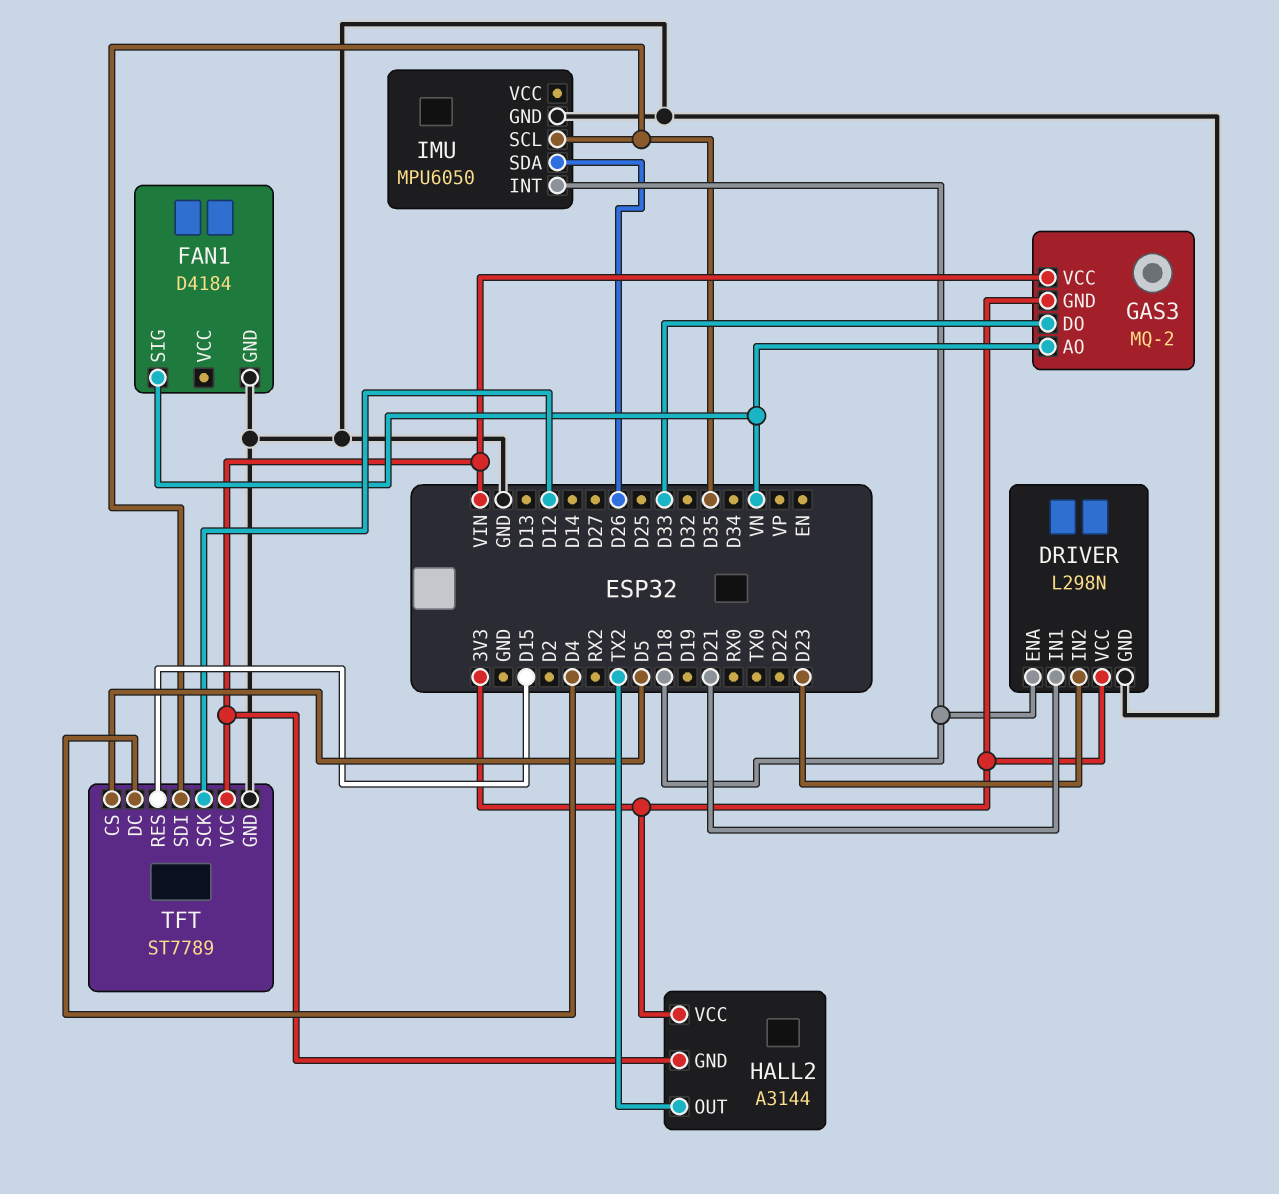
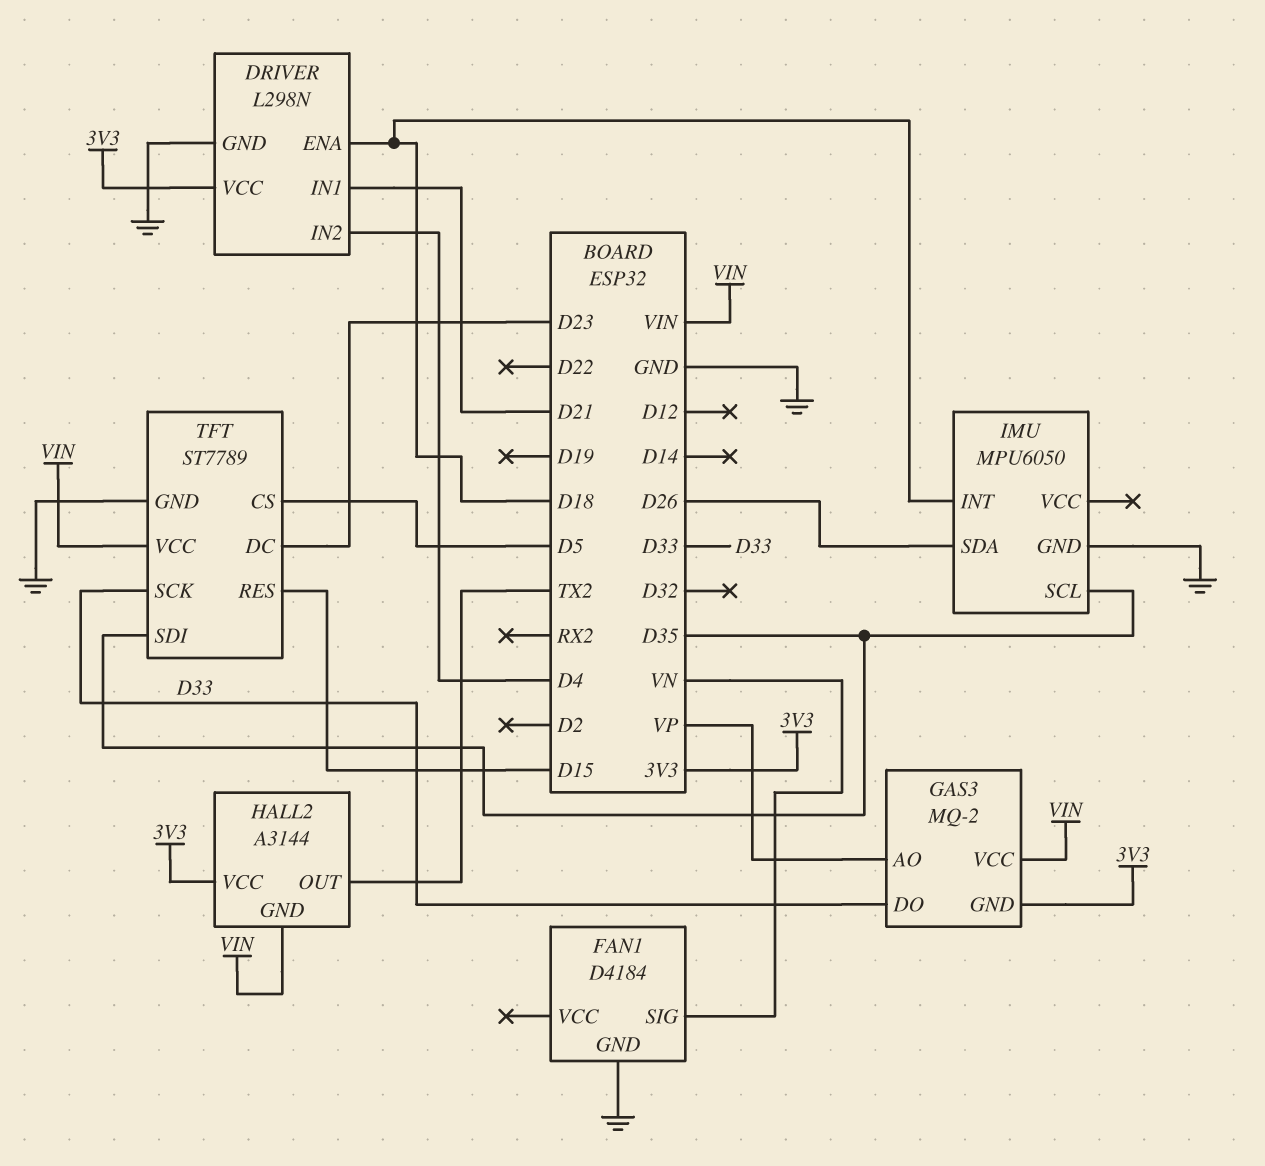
DRIVER pin IN2: D23 -> D4
GAS3 pin AO: VN -> VP
TFT pin DC: D4 -> D23
TFT pin SCK: D12 -> D33

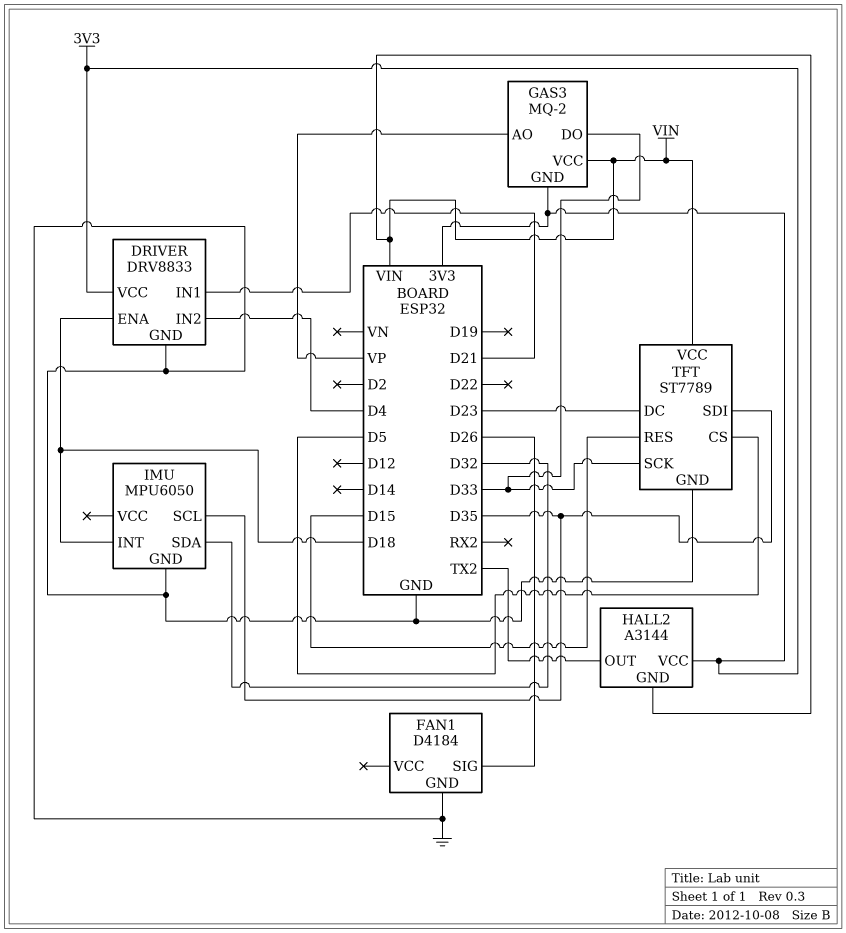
DRIVER: L298N -> DRV8833
FAN1 pin SIG: VN -> D26
IMU pin SDA: D26 -> D32

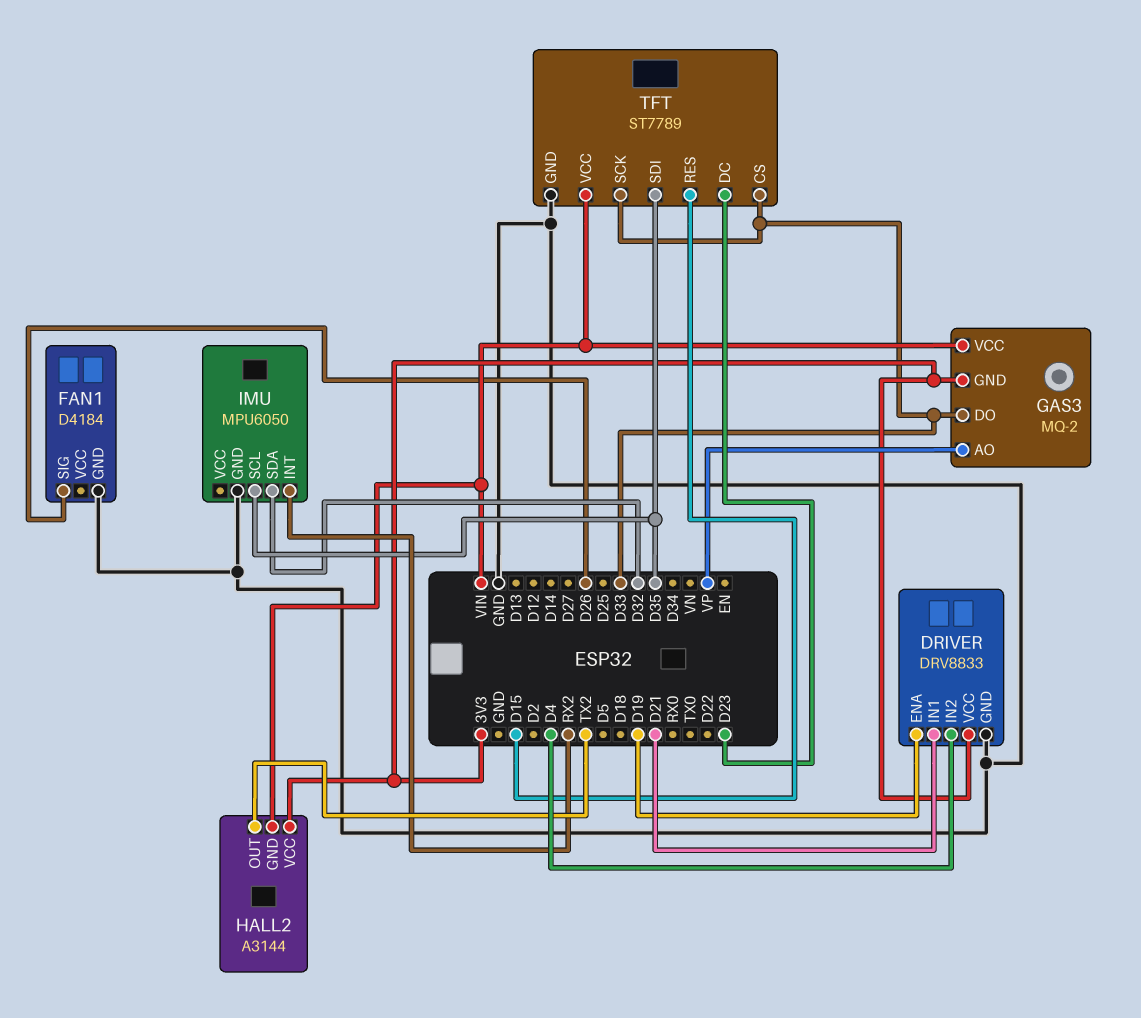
DRIVER pin ENA: D18 -> D19
IMU pin INT: D18 -> RX2
TFT pin CS: D5 -> D33

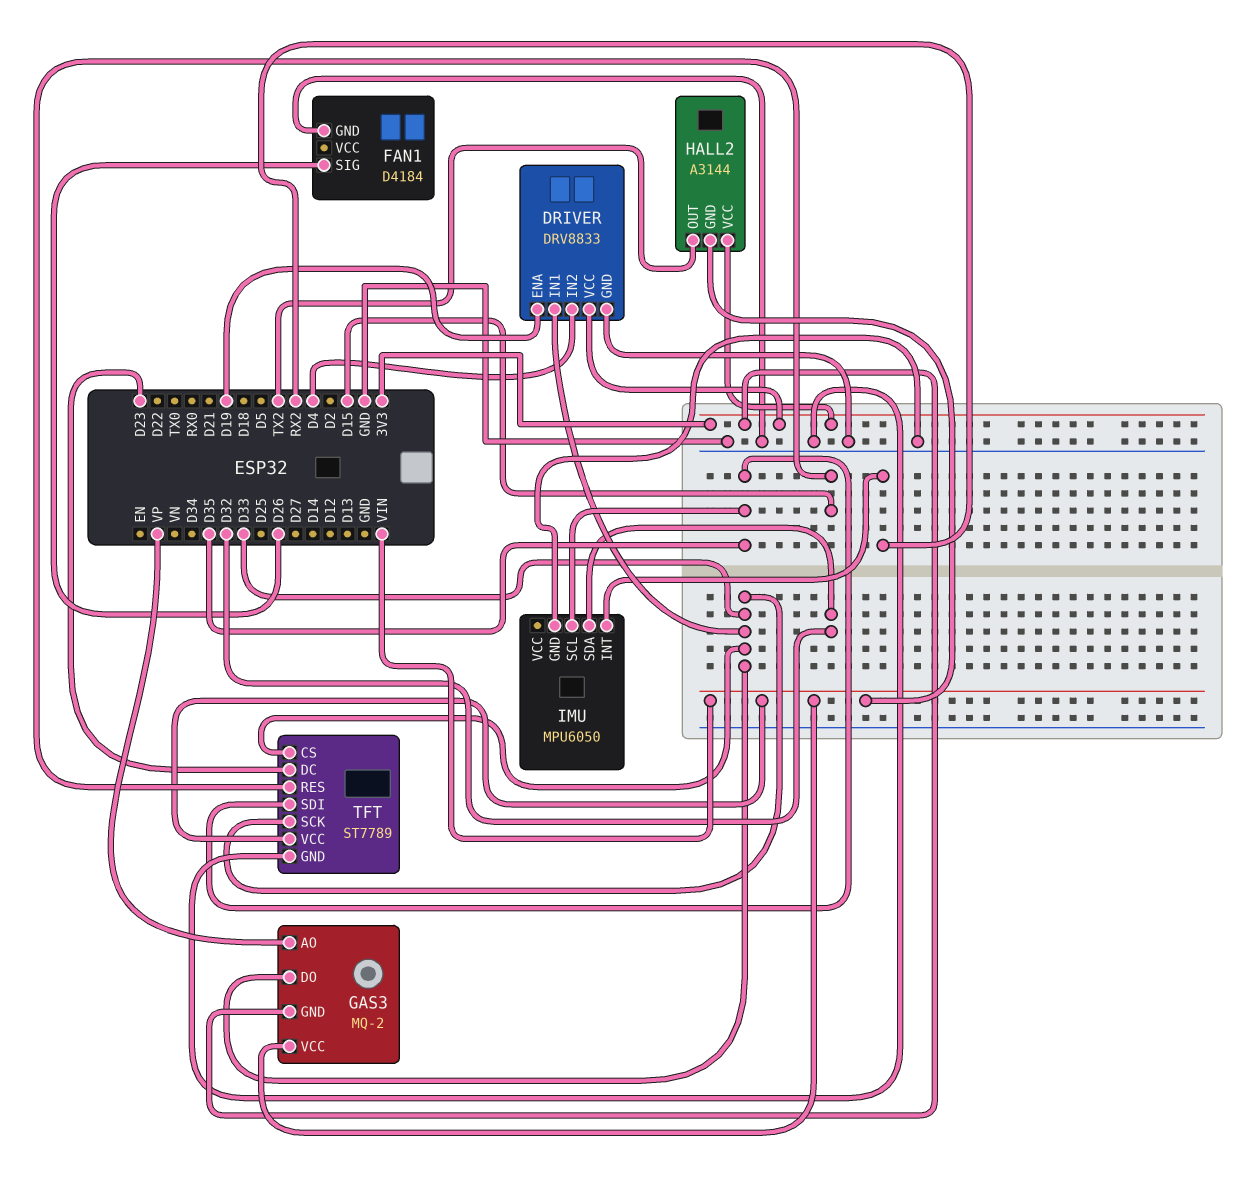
DRIVER pin IN1: D21 -> D33

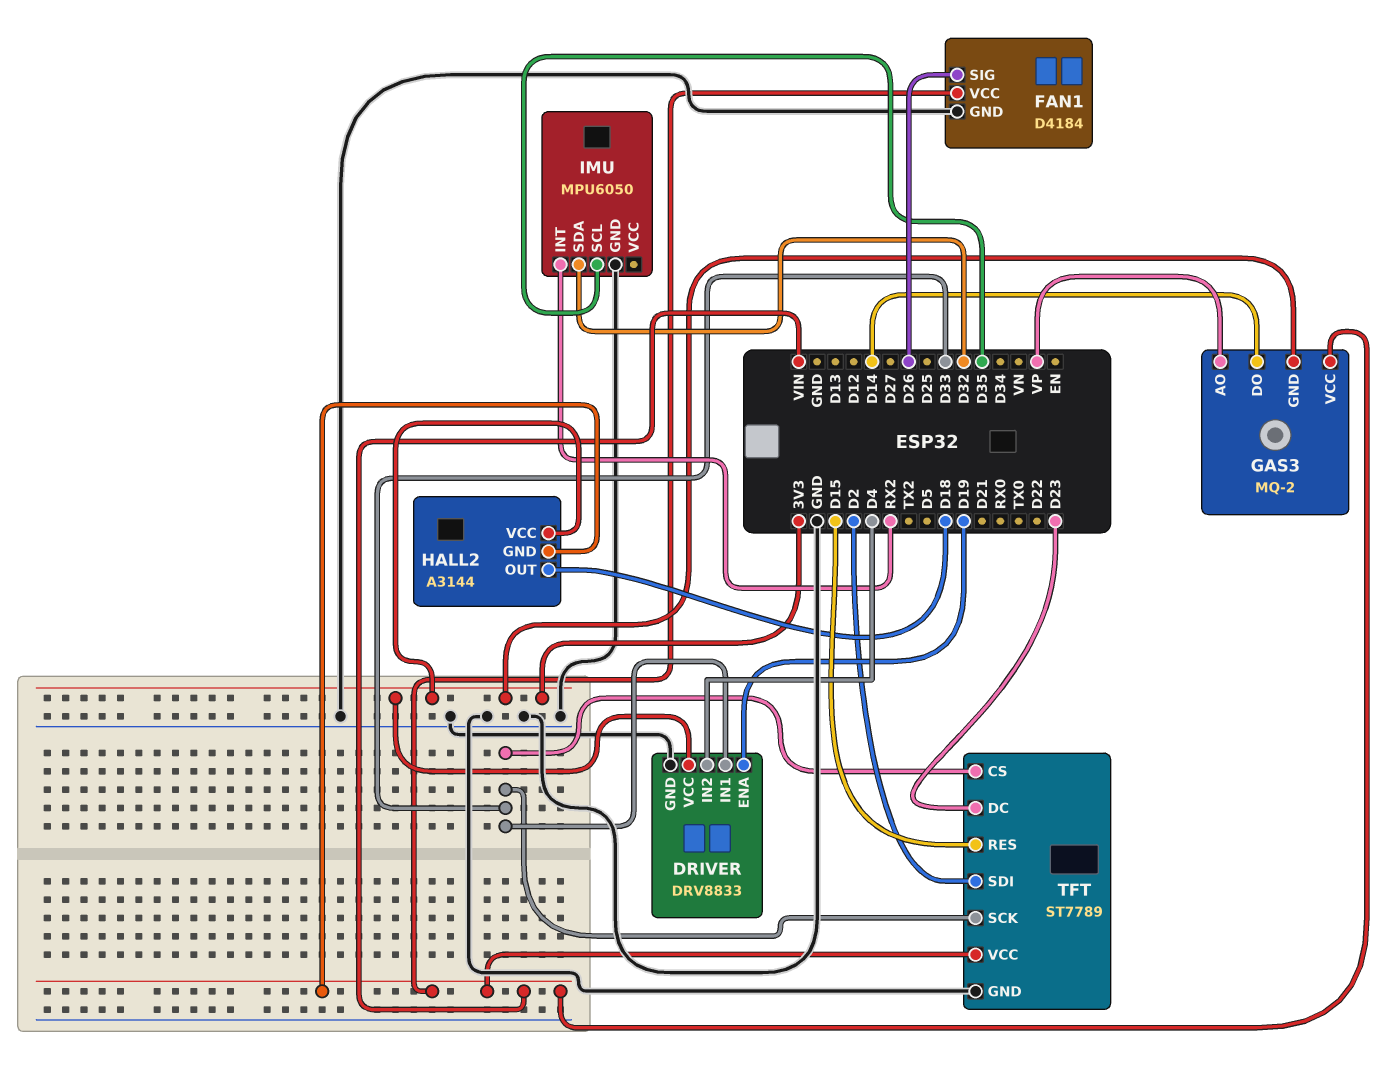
FAN1 pin VCC: none -> VIN
GAS3 pin DO: D33 -> D14
HALL2 pin OUT: TX2 -> D18
TFT pin SDI: D35 -> D2

